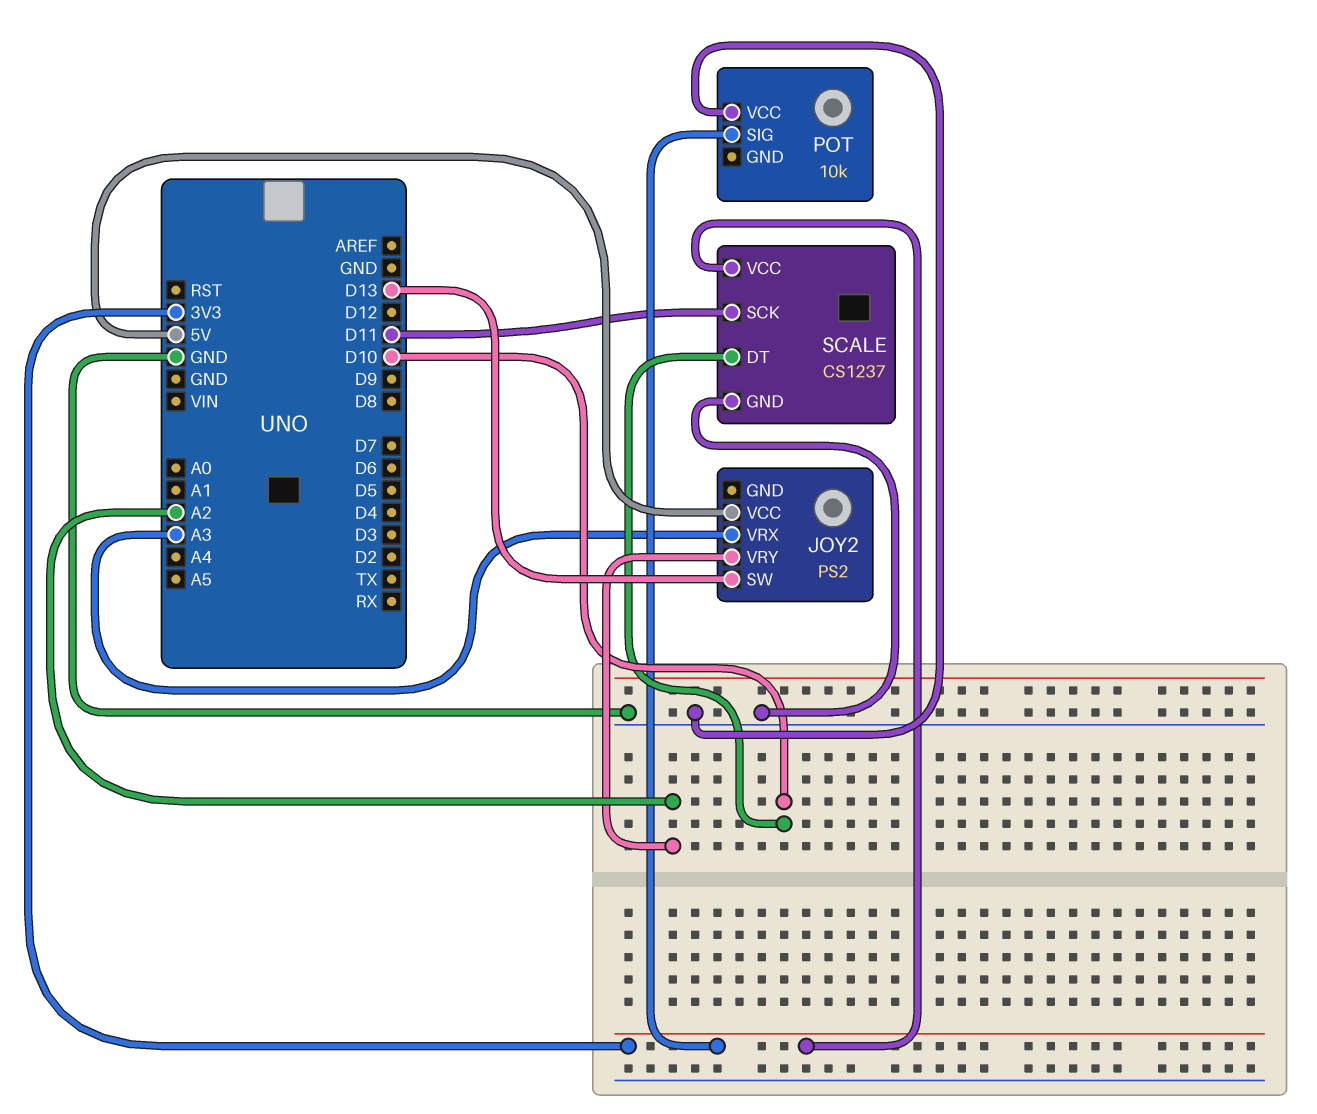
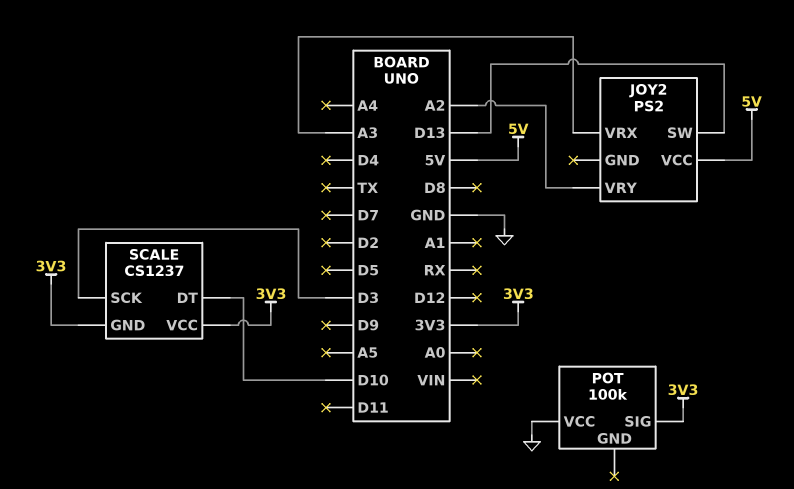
POT: 10k -> 100k
SCALE pin GND: GND -> 3V3
SCALE pin SCK: D11 -> D3

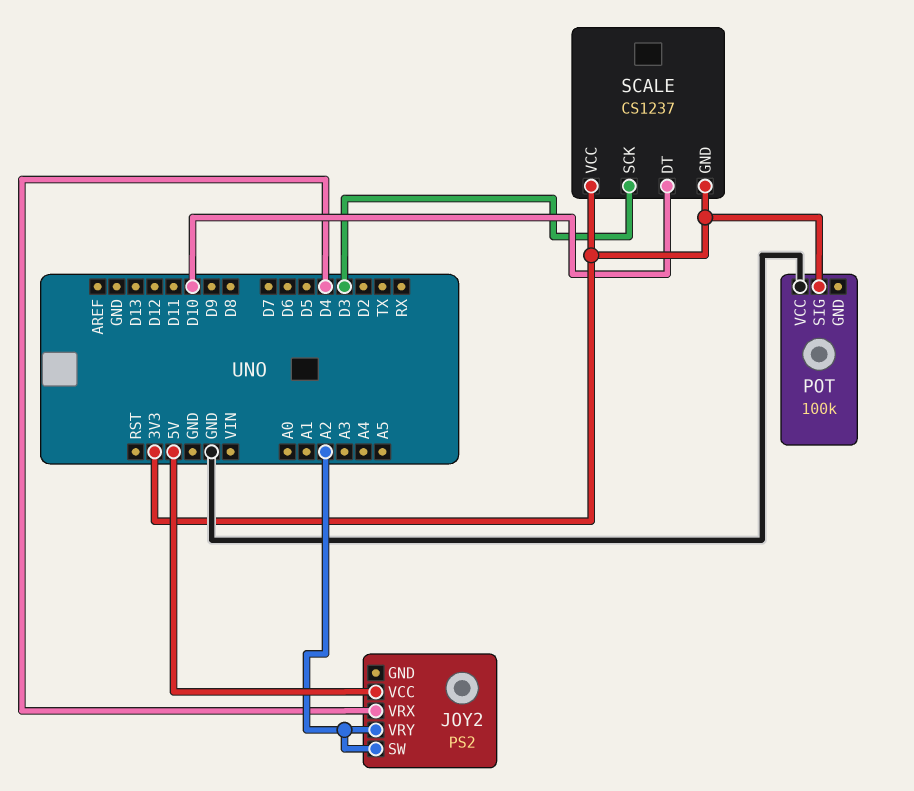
JOY2 pin SW: D13 -> A2
JOY2 pin VRX: A3 -> D4

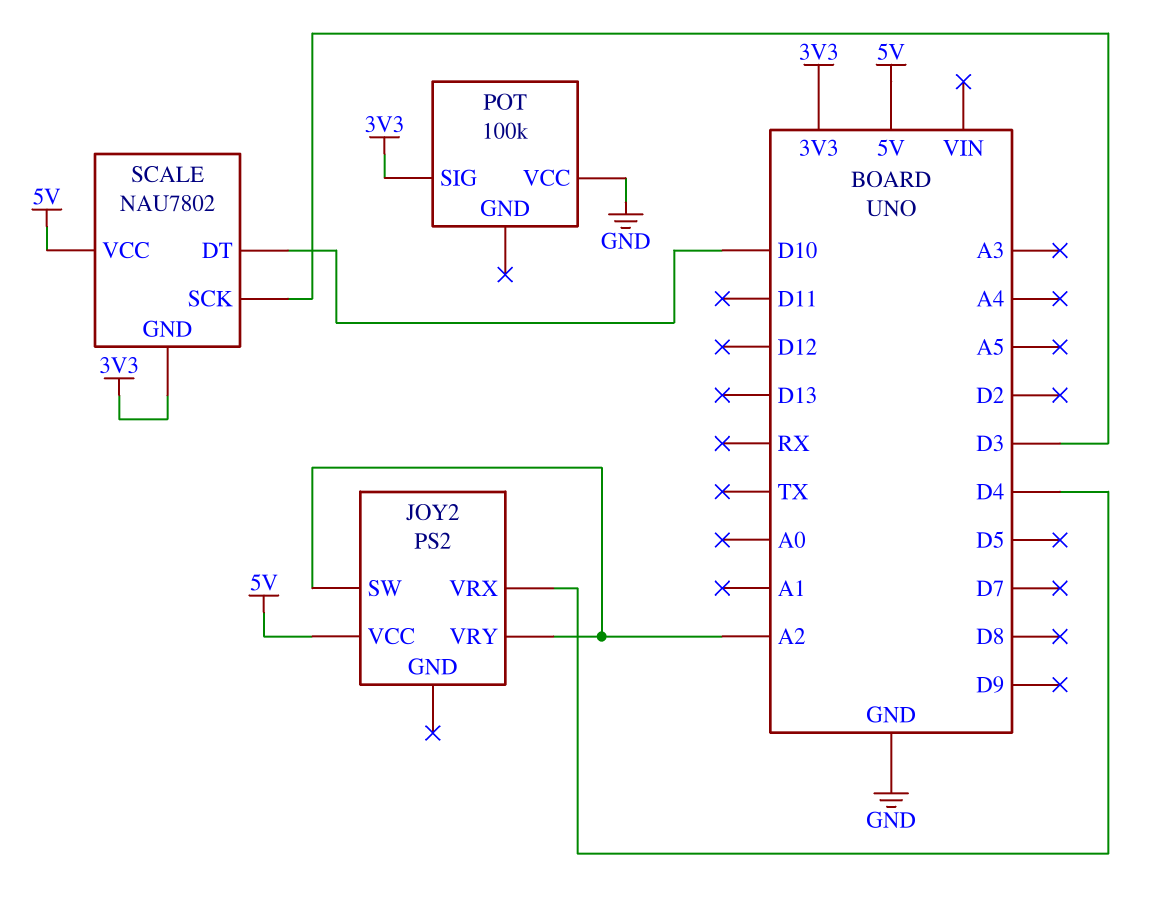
SCALE: CS1237 -> NAU7802
SCALE pin VCC: 3V3 -> 5V

